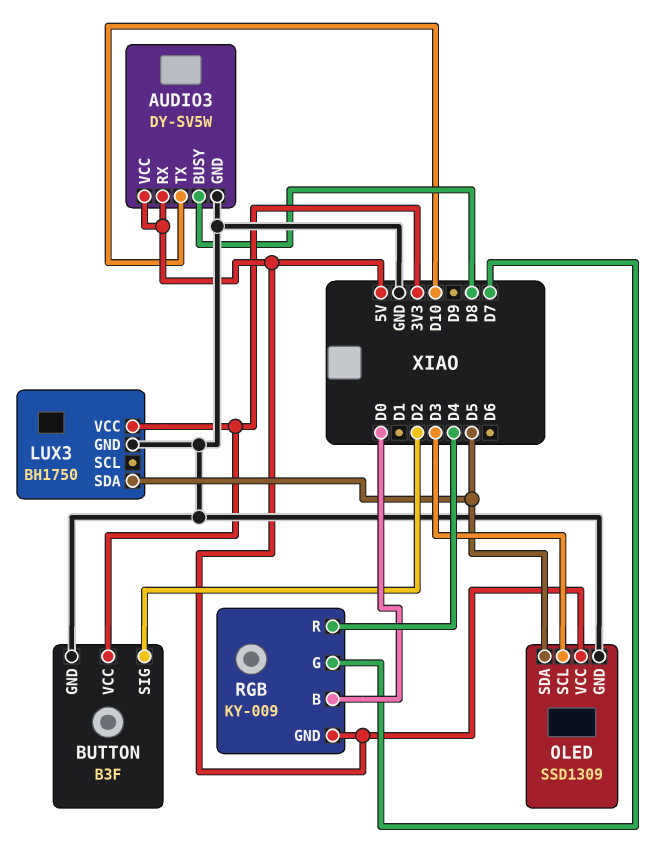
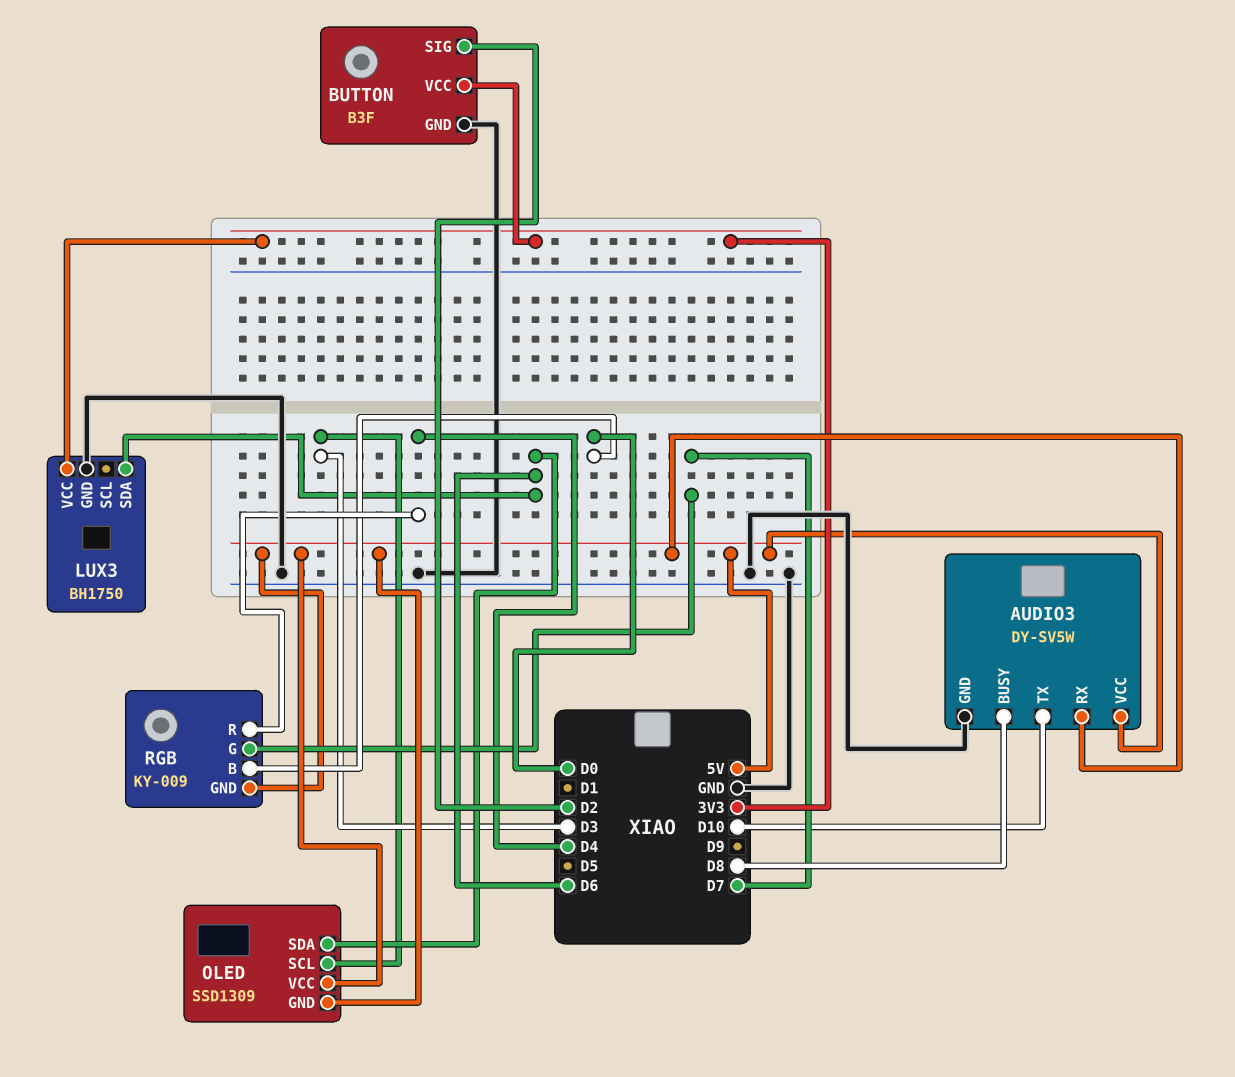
LUX3 pin SDA: D5 -> D6
OLED pin GND: GND -> 5V
OLED pin SDA: D5 -> D6

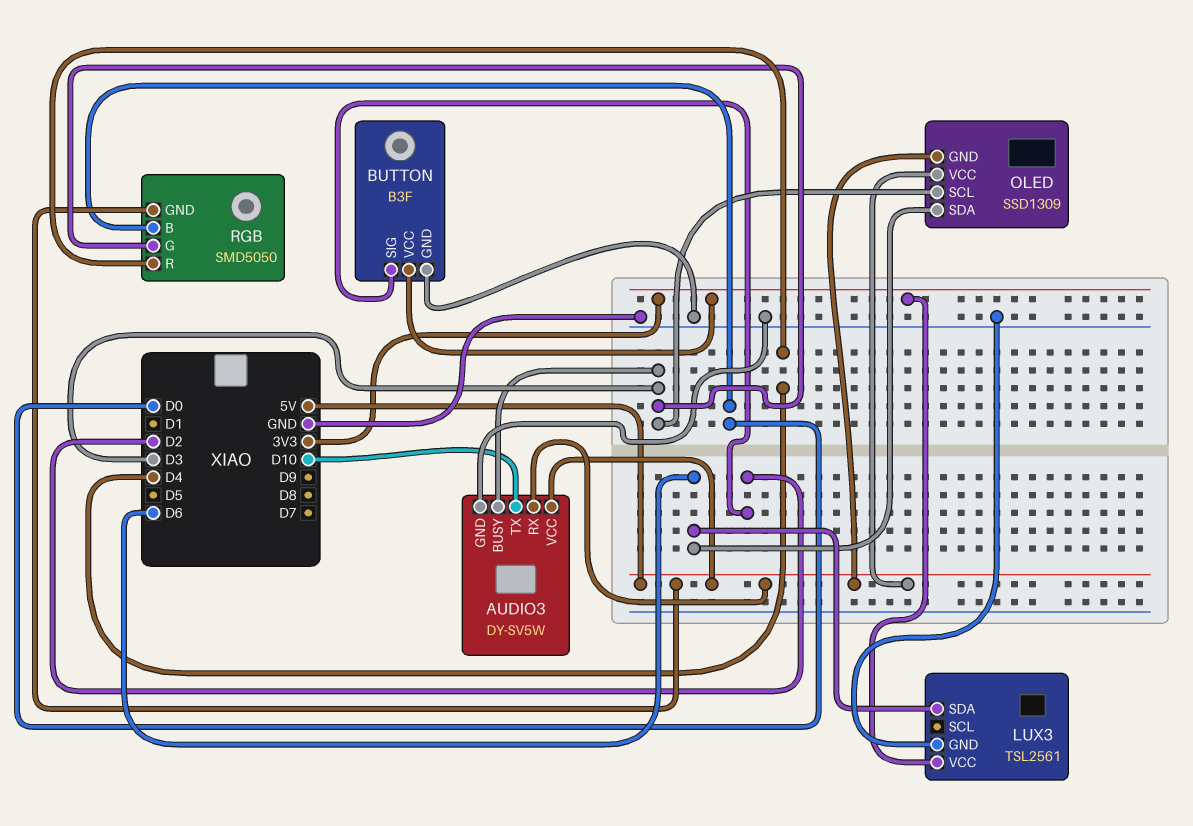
AUDIO3 pin BUSY: D8 -> D3
LUX3: BH1750 -> TSL2561
RGB: KY-009 -> SMD5050
RGB pin G: D7 -> D3

